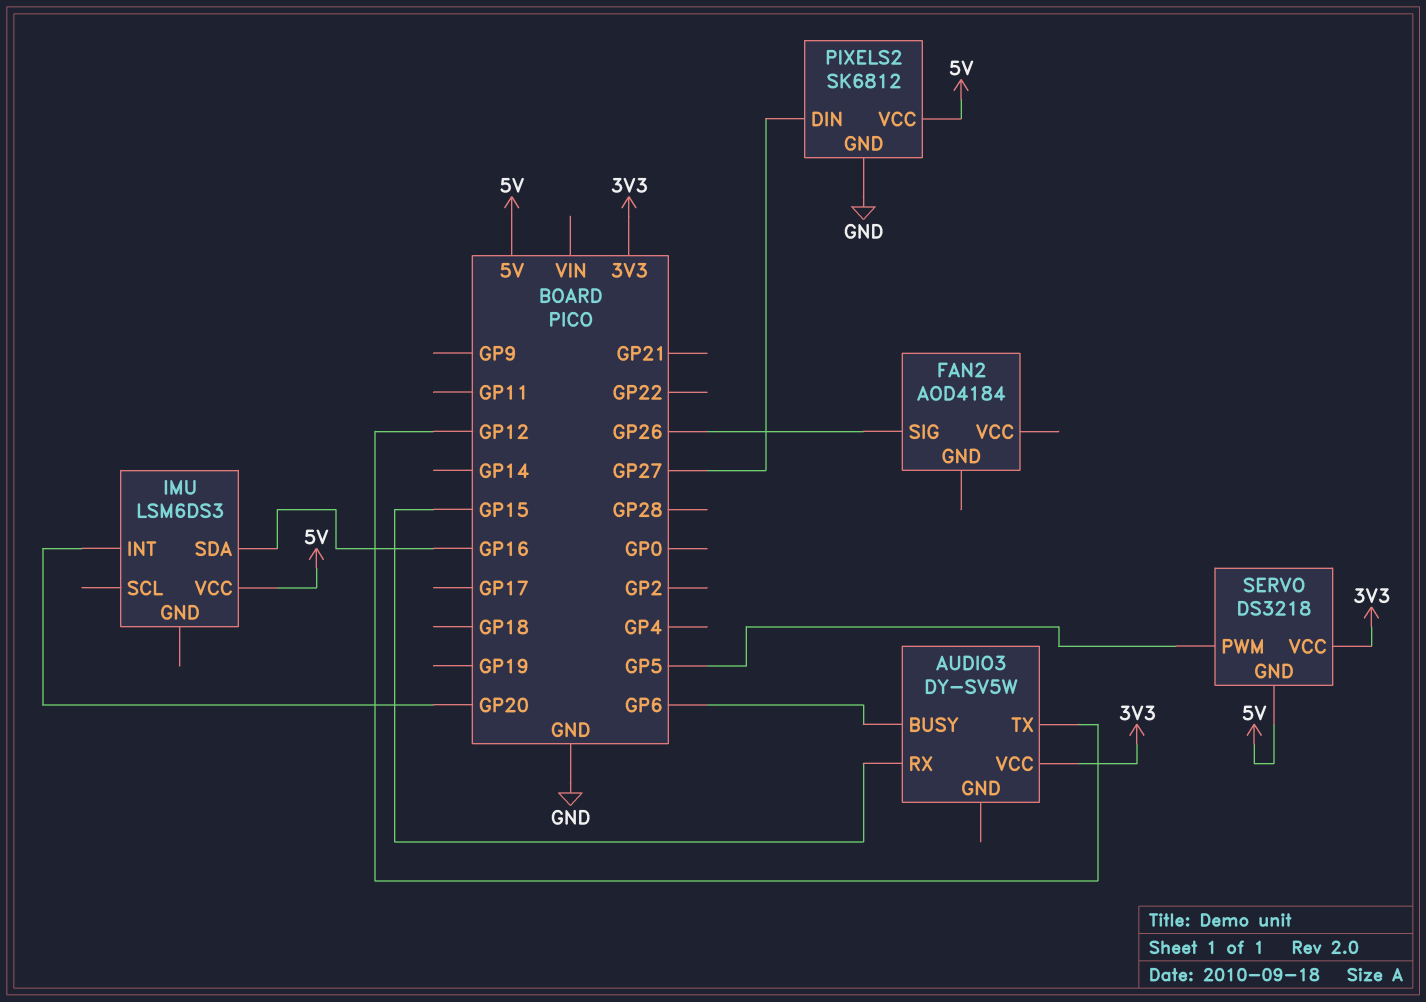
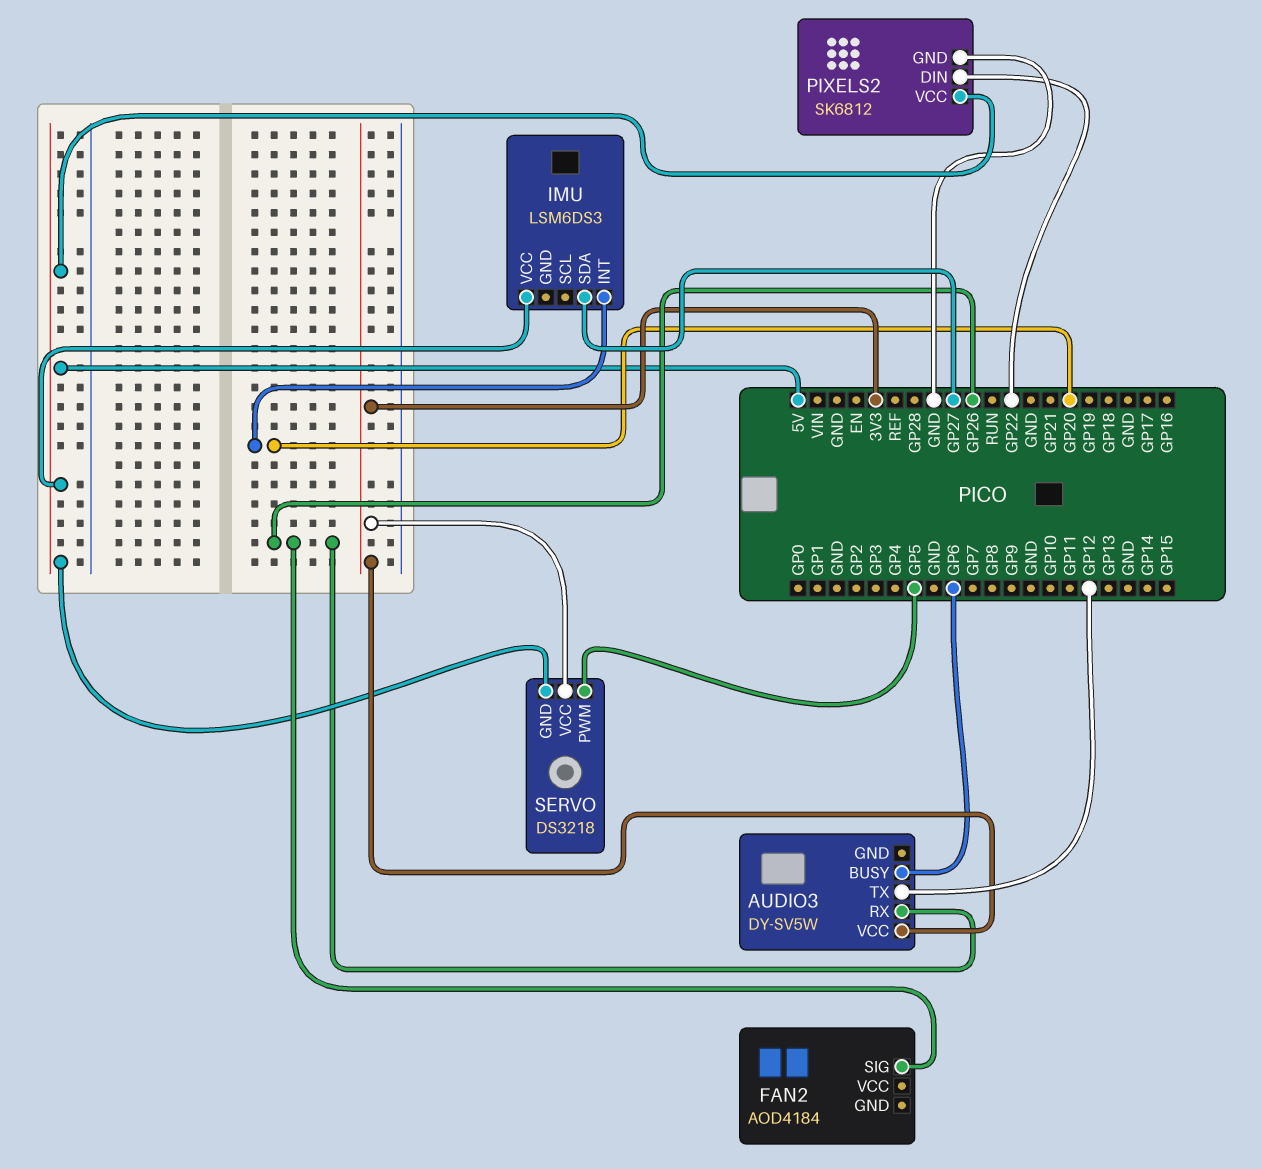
AUDIO3 pin RX: GP15 -> GP26
IMU pin SDA: GP16 -> GP27
PIXELS2 pin DIN: GP27 -> GP22

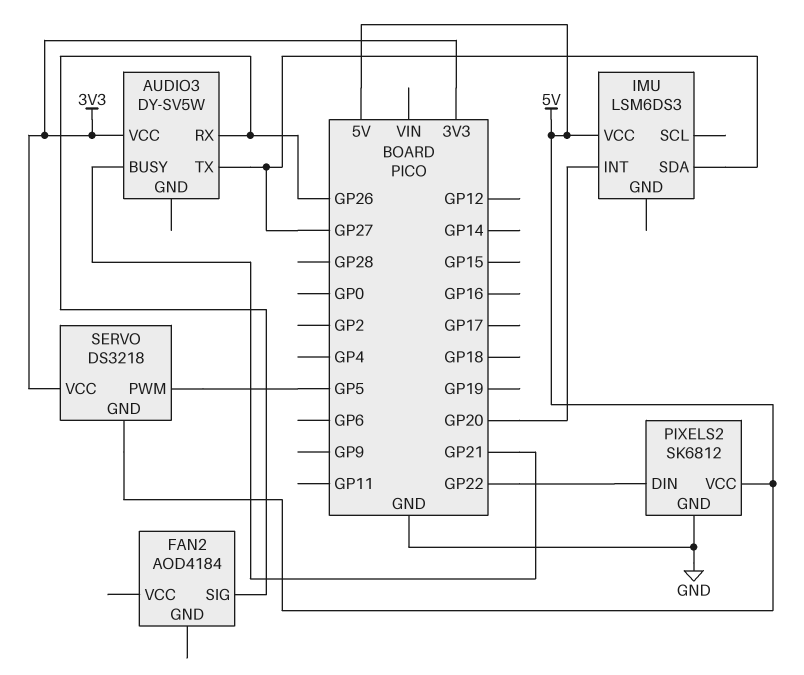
AUDIO3 pin BUSY: GP6 -> GP21
AUDIO3 pin TX: GP12 -> GP27

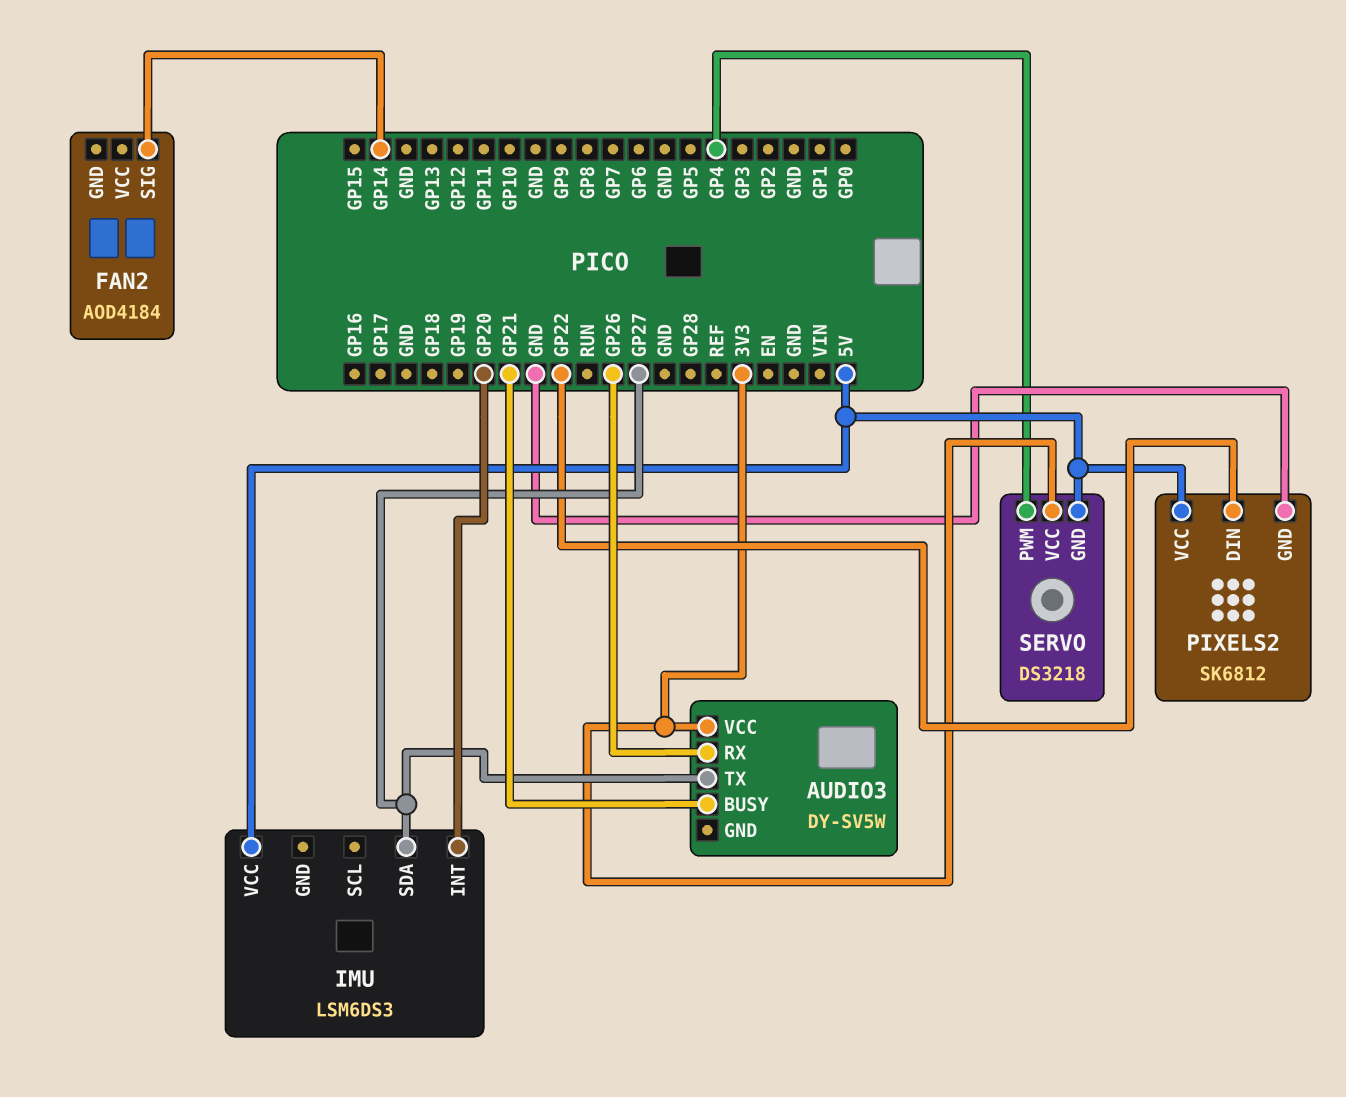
FAN2 pin SIG: GP26 -> GP14
SERVO pin PWM: GP5 -> GP4

